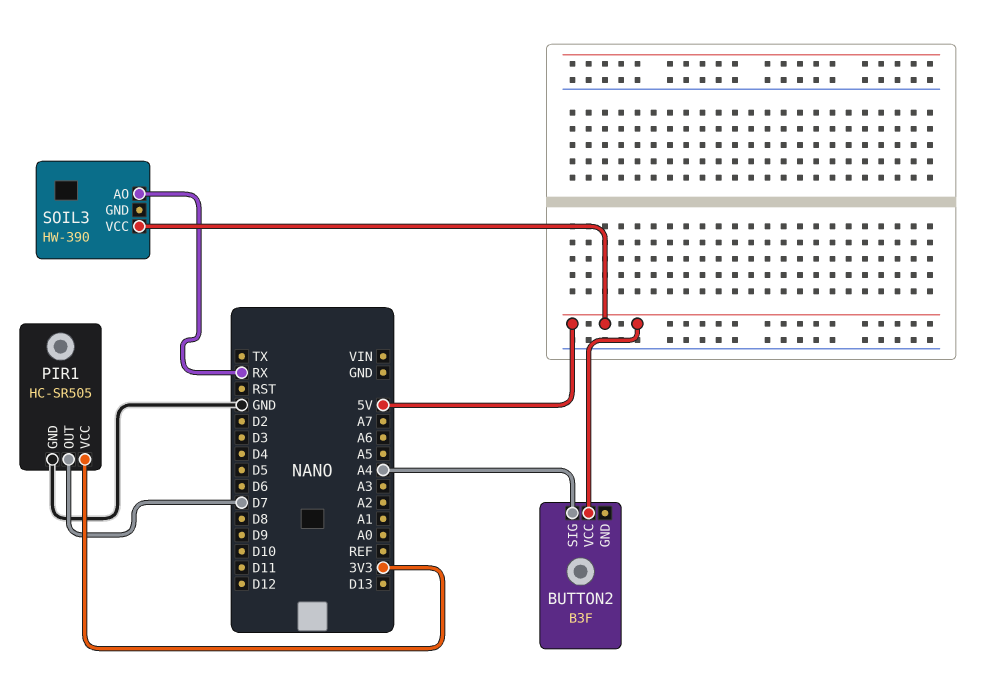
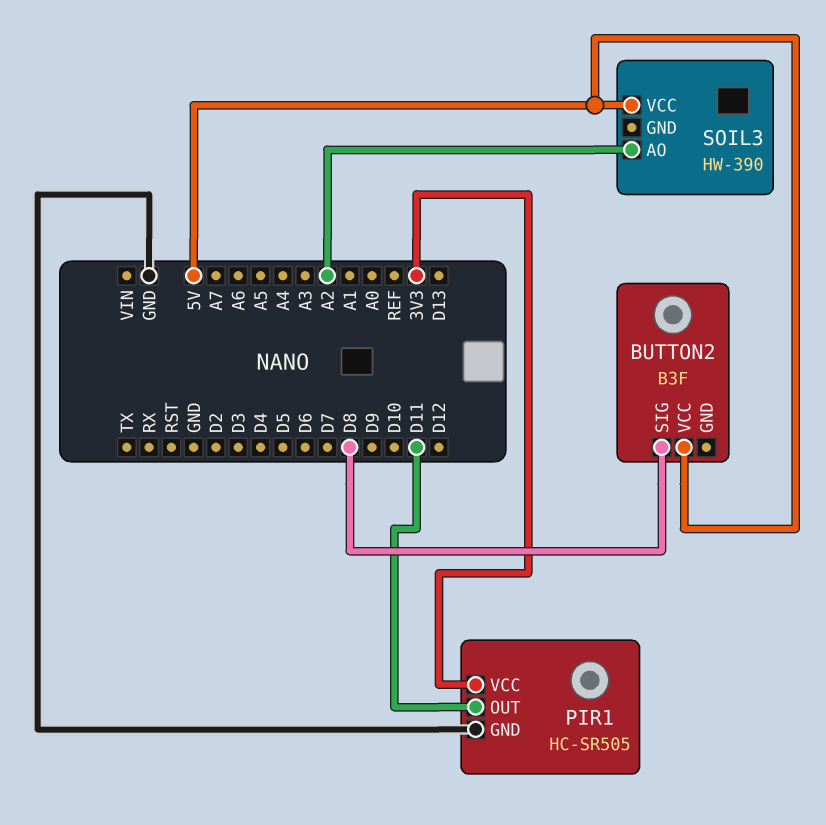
BUTTON2 pin SIG: A4 -> D8
PIR1 pin OUT: D7 -> D11
SOIL3 pin AO: RX -> A2

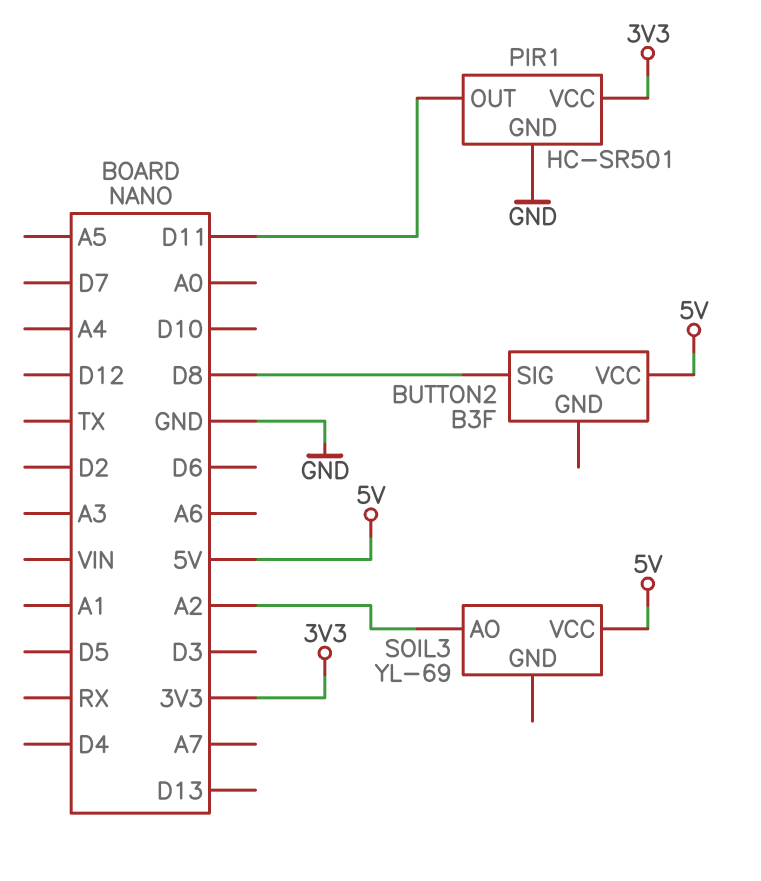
PIR1: HC-SR505 -> HC-SR501
SOIL3: HW-390 -> YL-69

